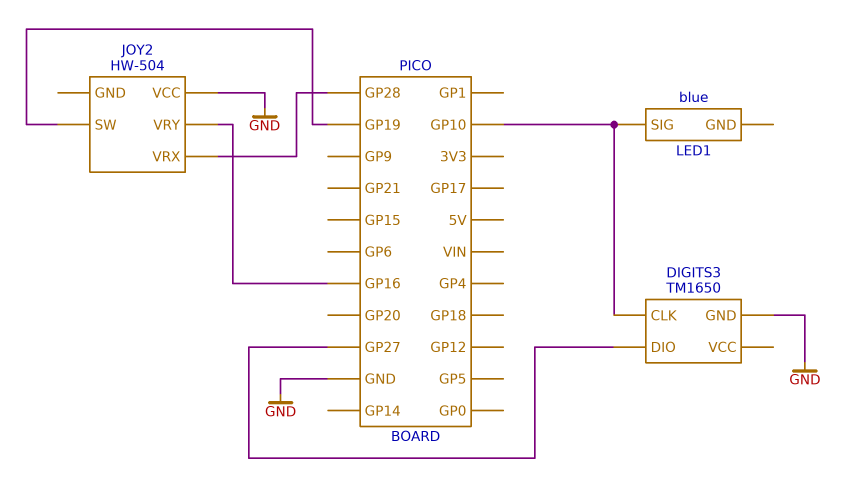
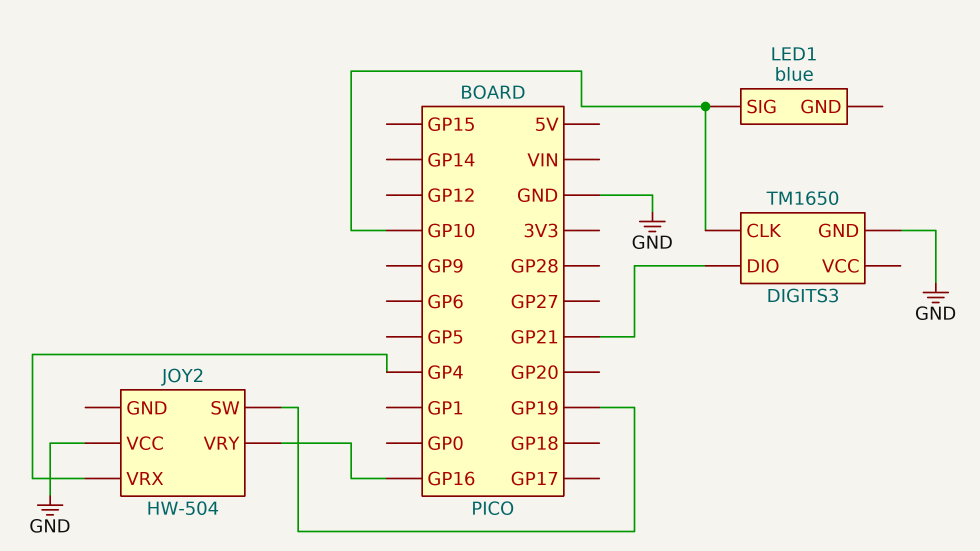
DIGITS3 pin DIO: GP27 -> GP21
JOY2 pin VRX: GP28 -> GP4

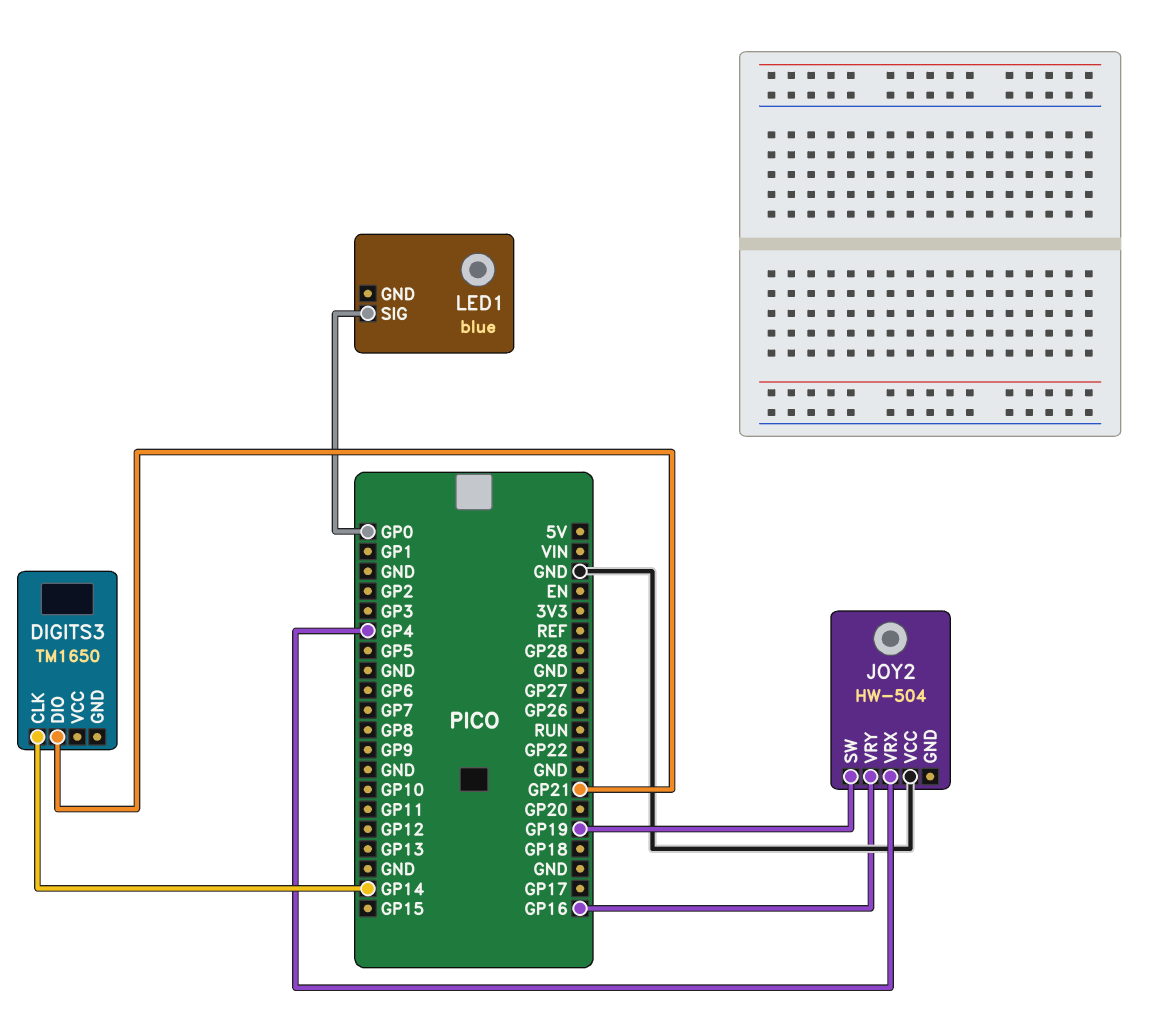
DIGITS3 pin CLK: GP10 -> GP14
DIGITS3 pin GND: GND -> none
LED1 pin SIG: GP10 -> GP0

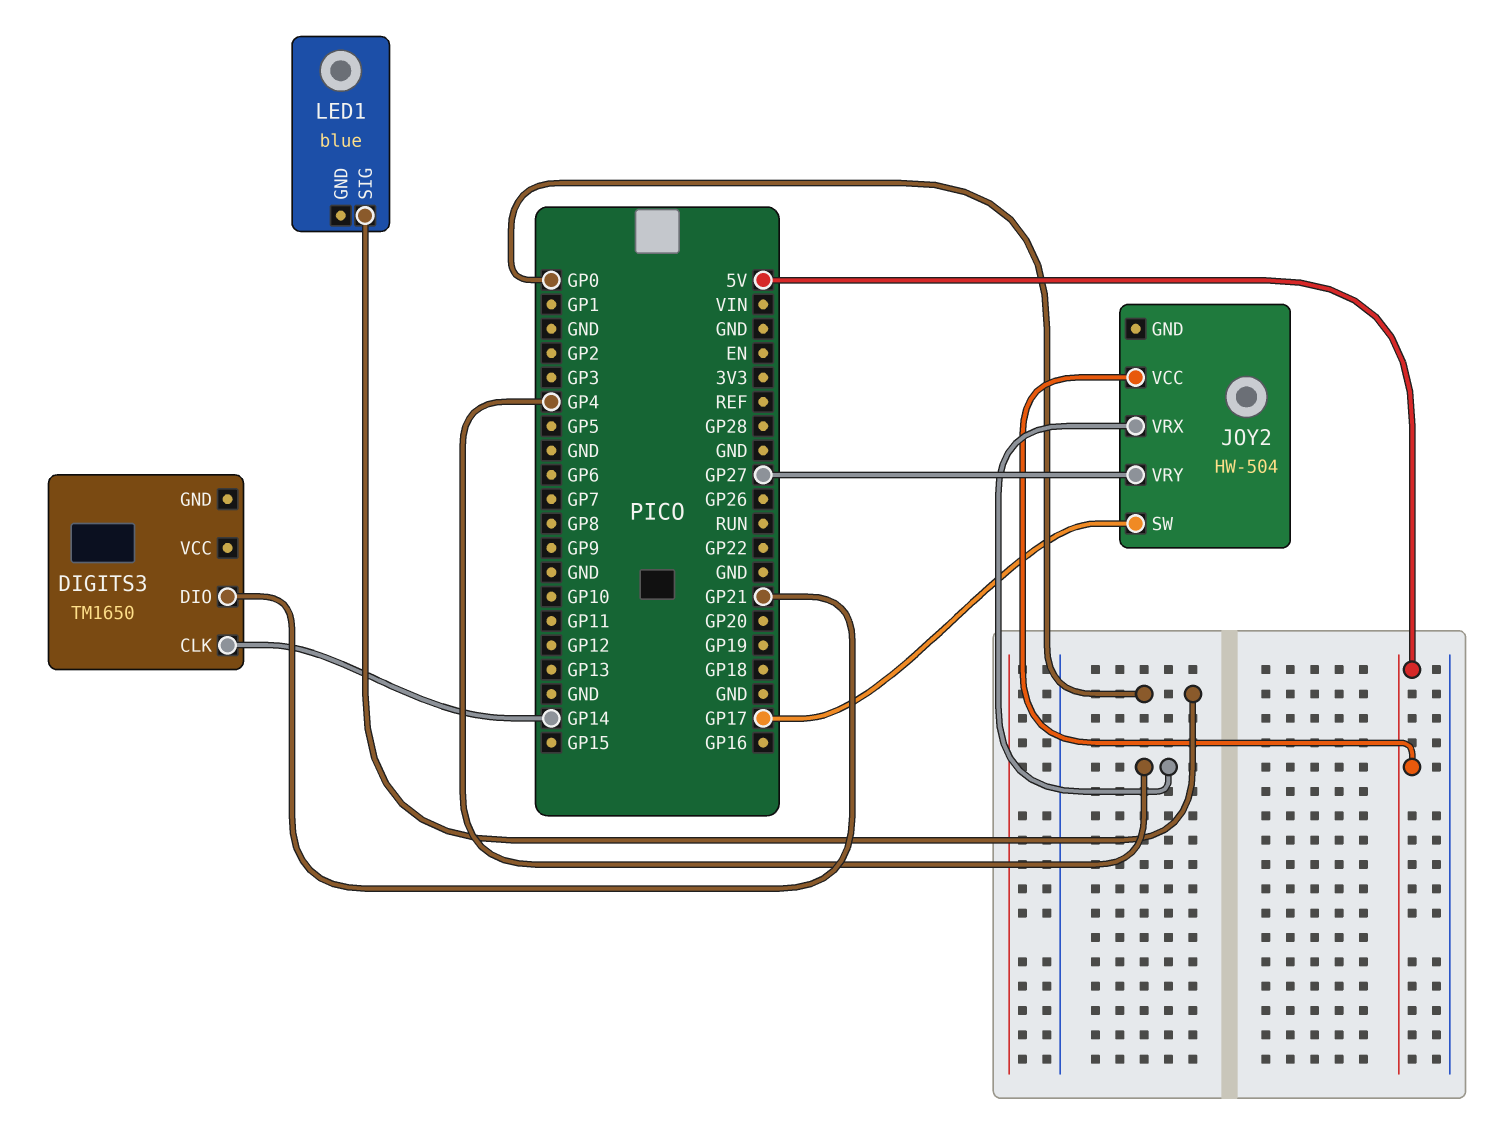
JOY2 pin SW: GP19 -> GP17
JOY2 pin VCC: GND -> 5V
JOY2 pin VRY: GP16 -> GP27

